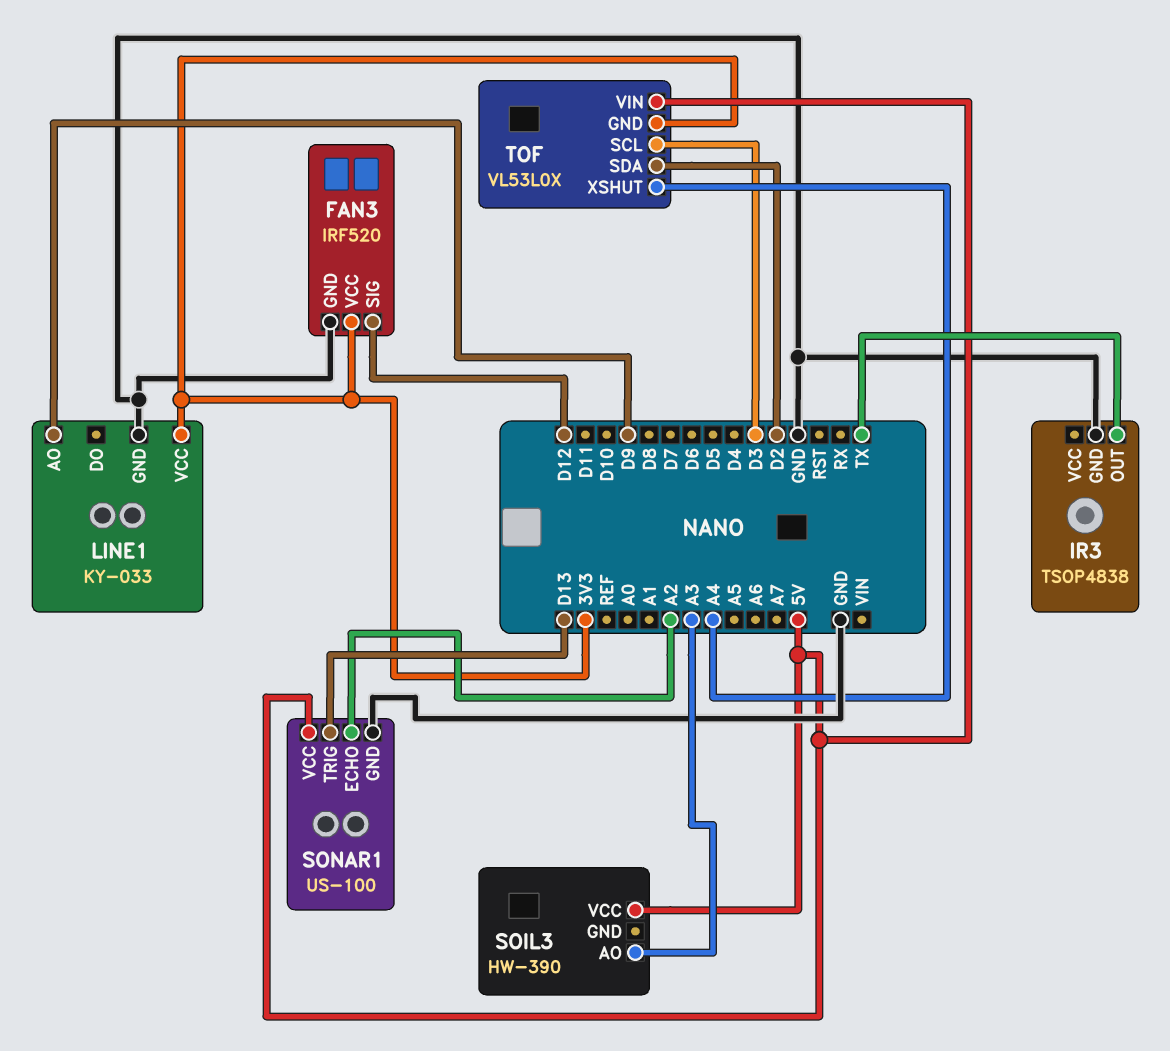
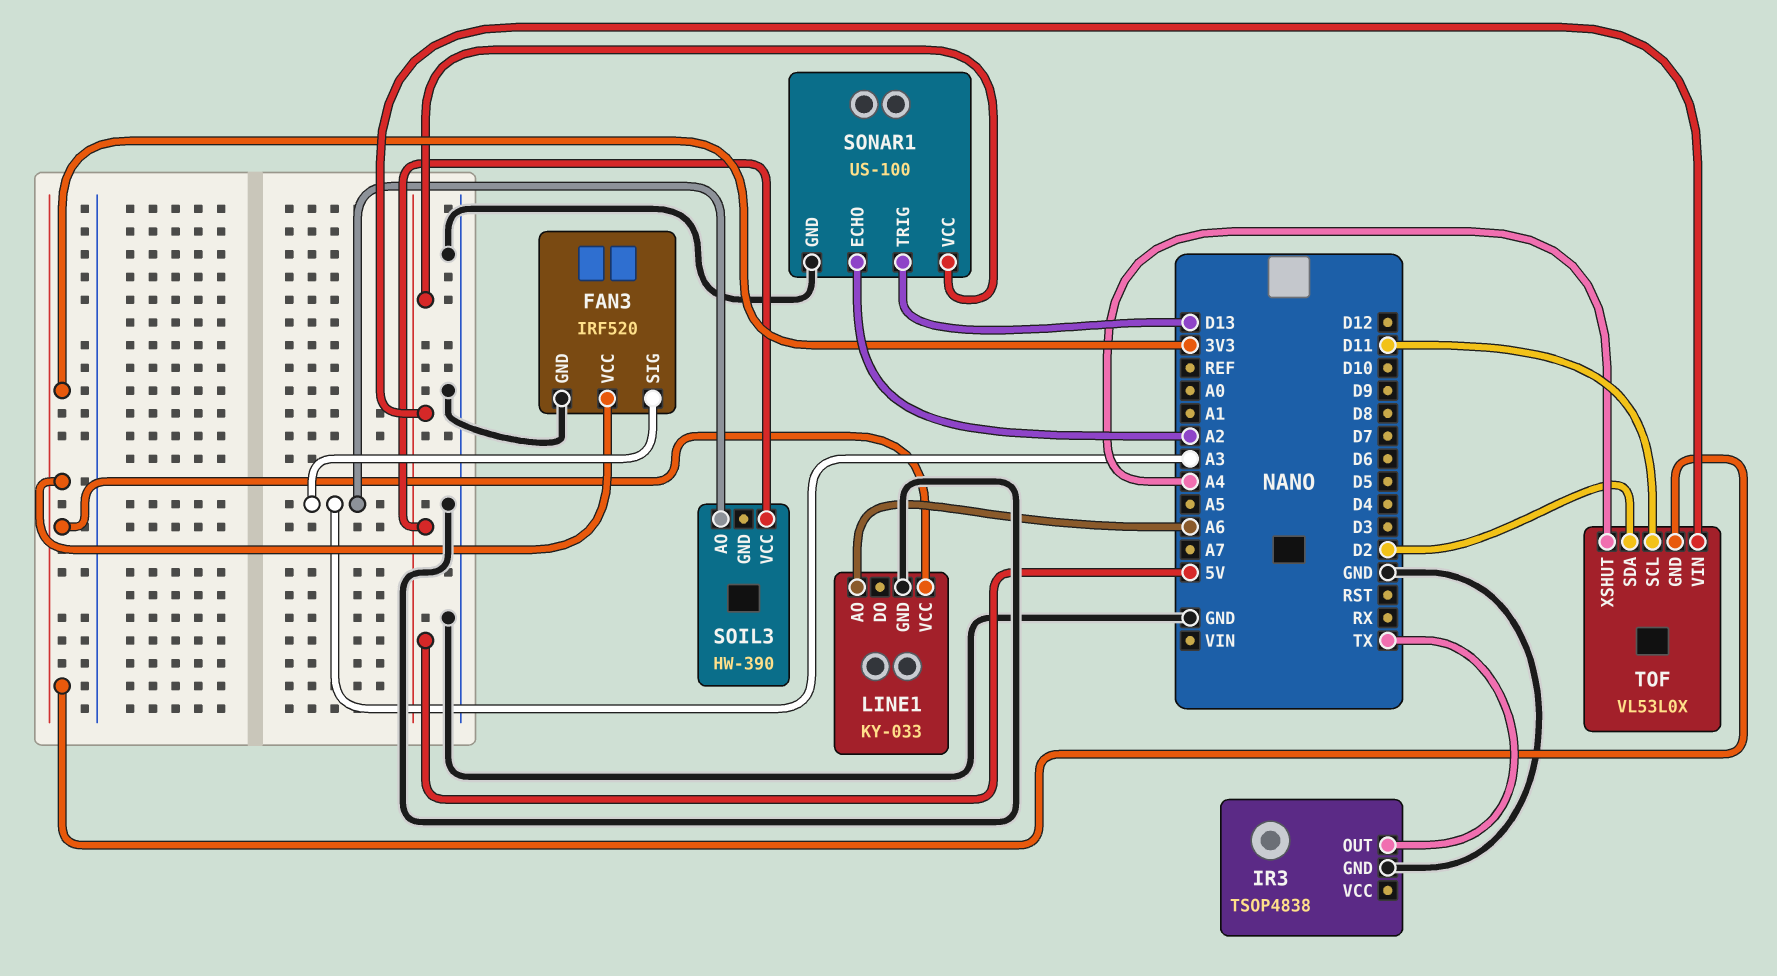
FAN3 pin SIG: D12 -> A3
LINE1 pin AO: D9 -> A6
TOF pin SCL: D3 -> D11

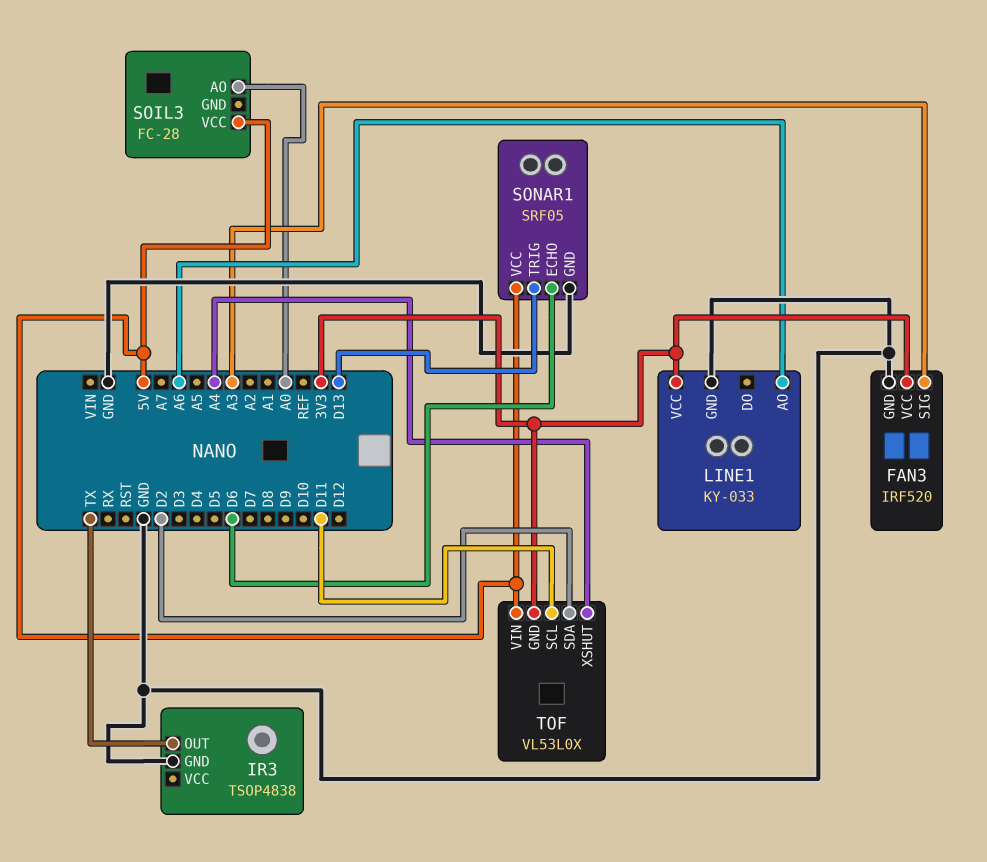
SOIL3: HW-390 -> FC-28
SOIL3 pin AO: A3 -> A0
SONAR1: US-100 -> SRF05
SONAR1 pin ECHO: A2 -> D6

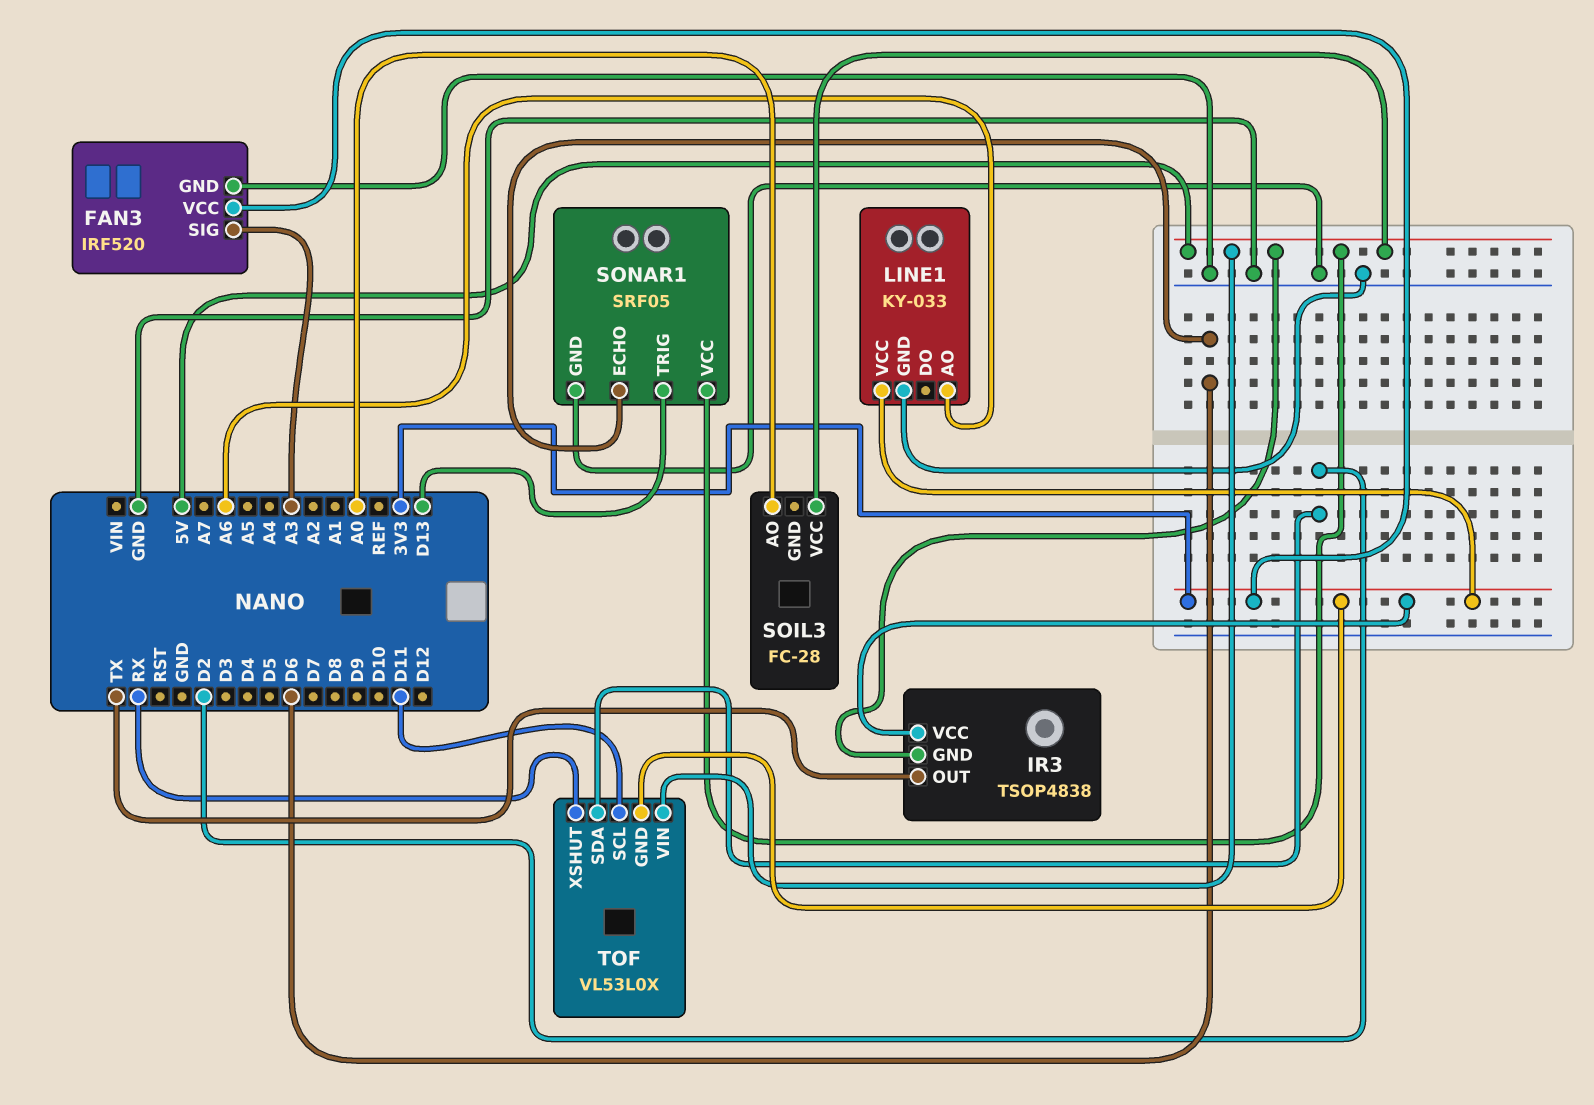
IR3 pin GND: GND -> 5V
IR3 pin VCC: none -> 3V3
TOF pin XSHUT: A4 -> RX

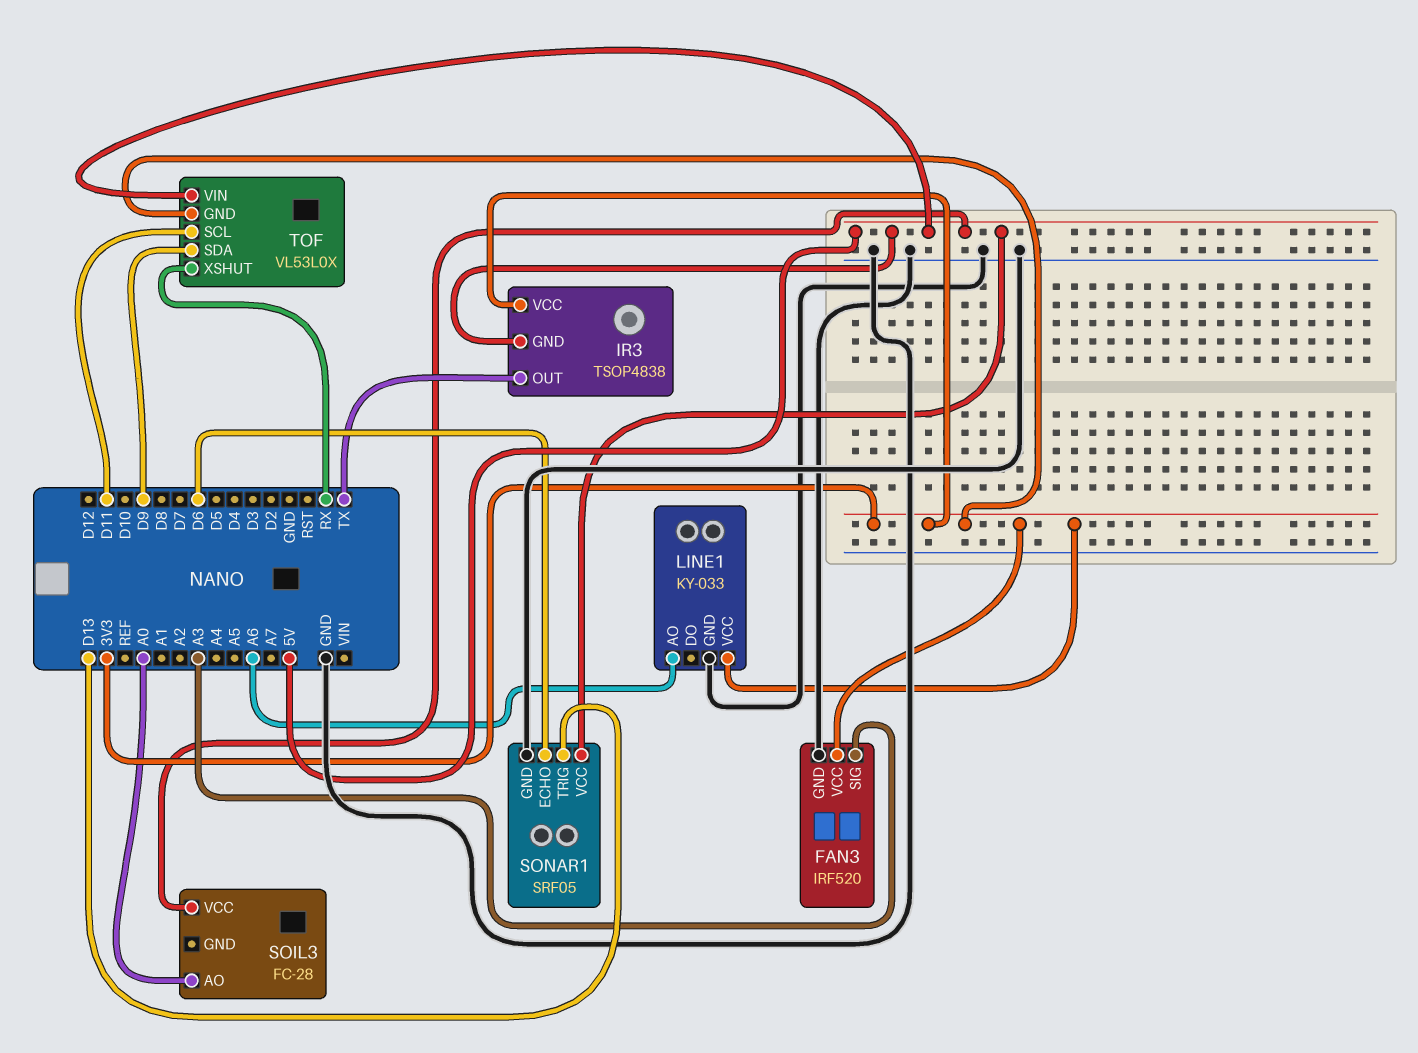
TOF pin SDA: D2 -> D9

